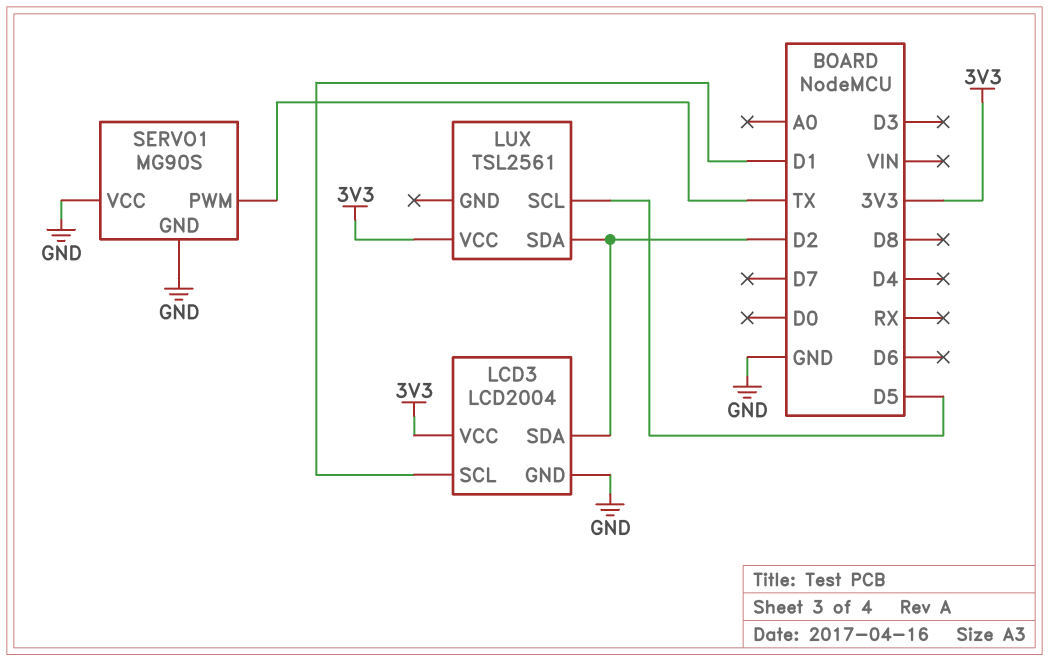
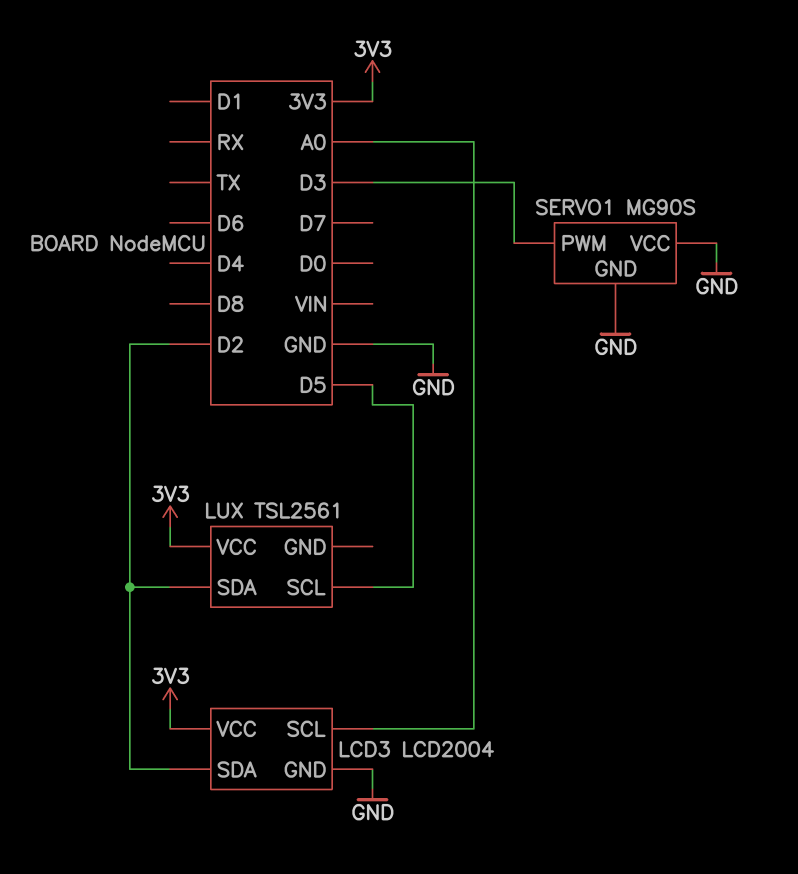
LCD3 pin SCL: D1 -> A0
SERVO1 pin PWM: TX -> D3

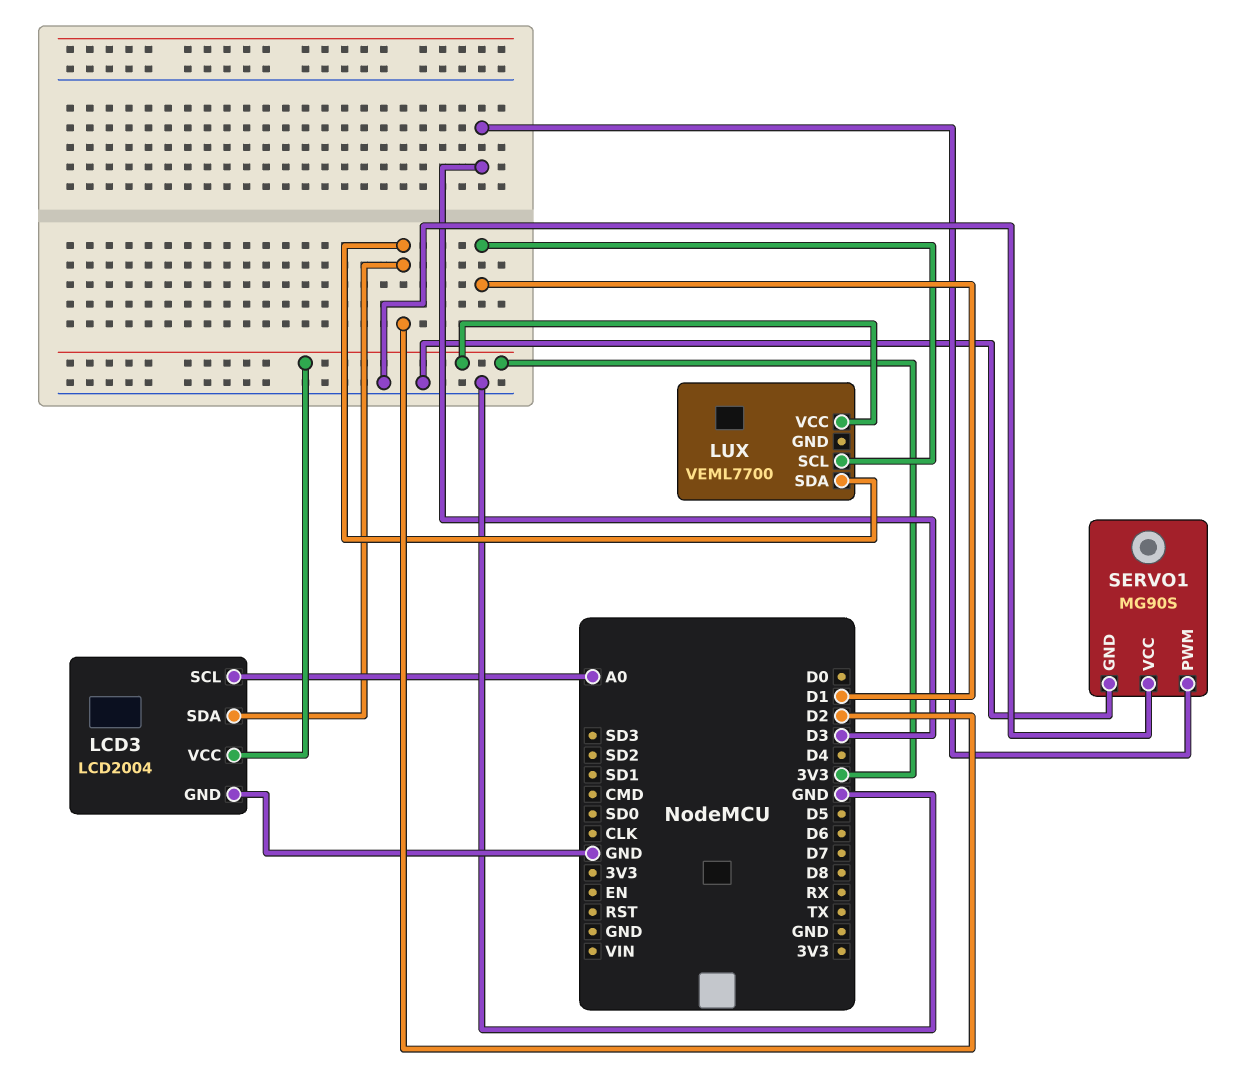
LUX: TSL2561 -> VEML7700
LUX pin SCL: D5 -> D1

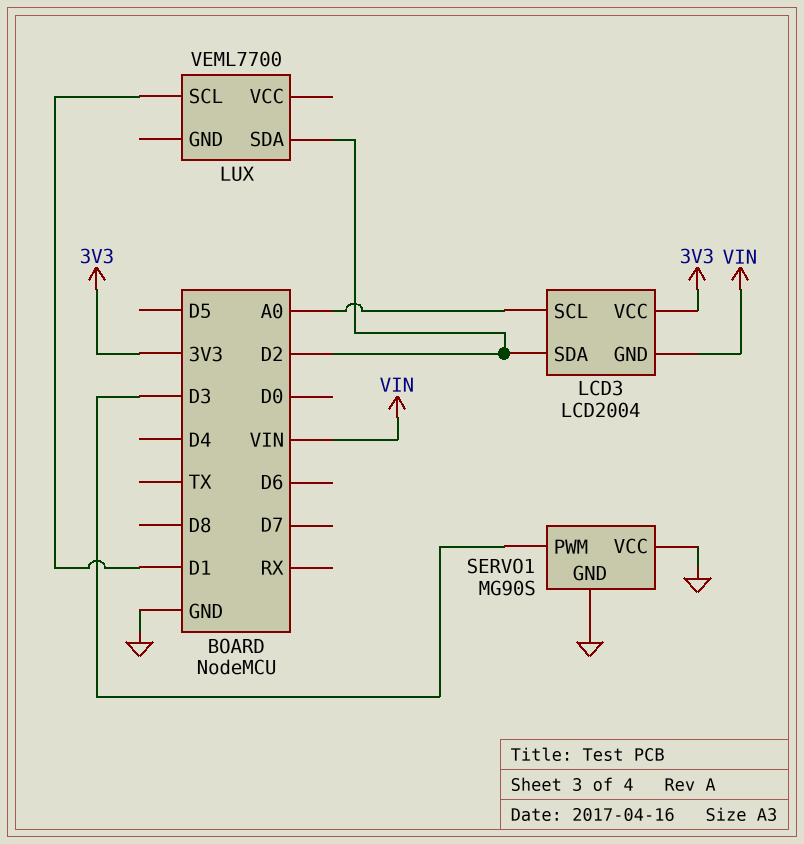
LCD3 pin GND: GND -> VIN
LUX pin VCC: 3V3 -> none

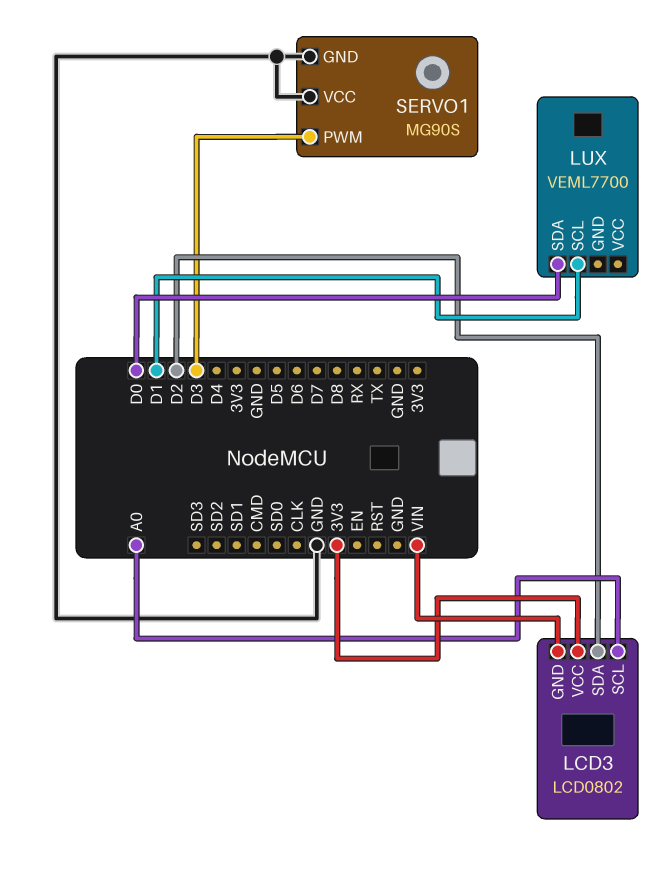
LCD3: LCD2004 -> LCD0802
LUX pin SDA: D2 -> D0

